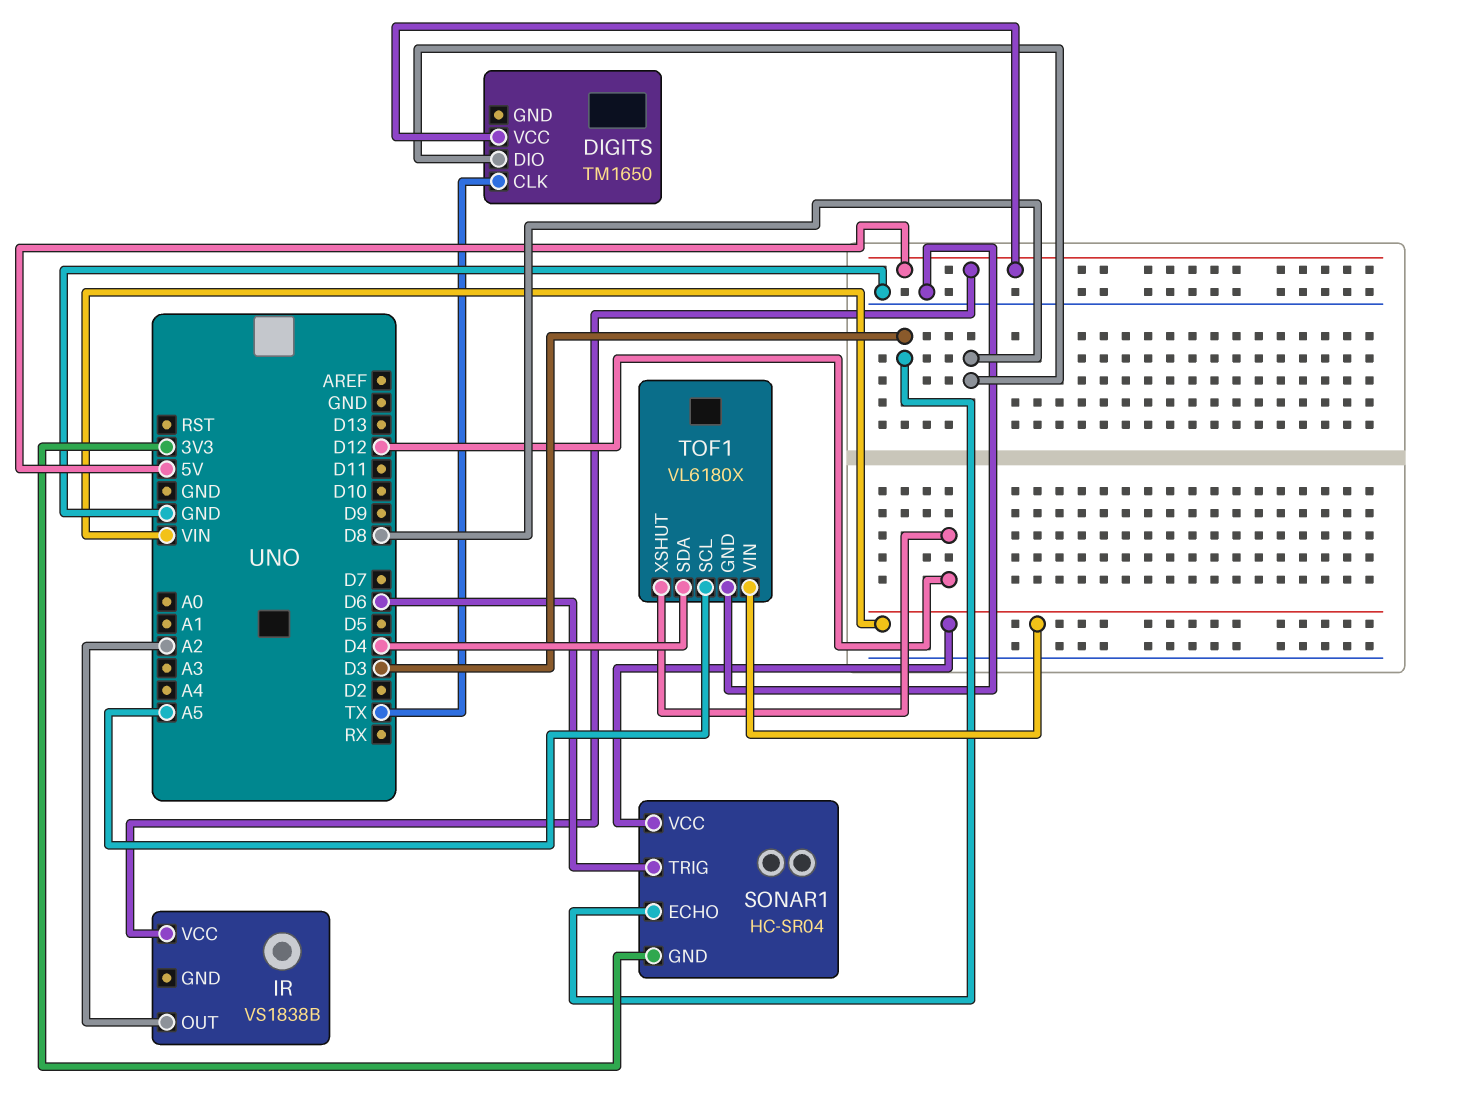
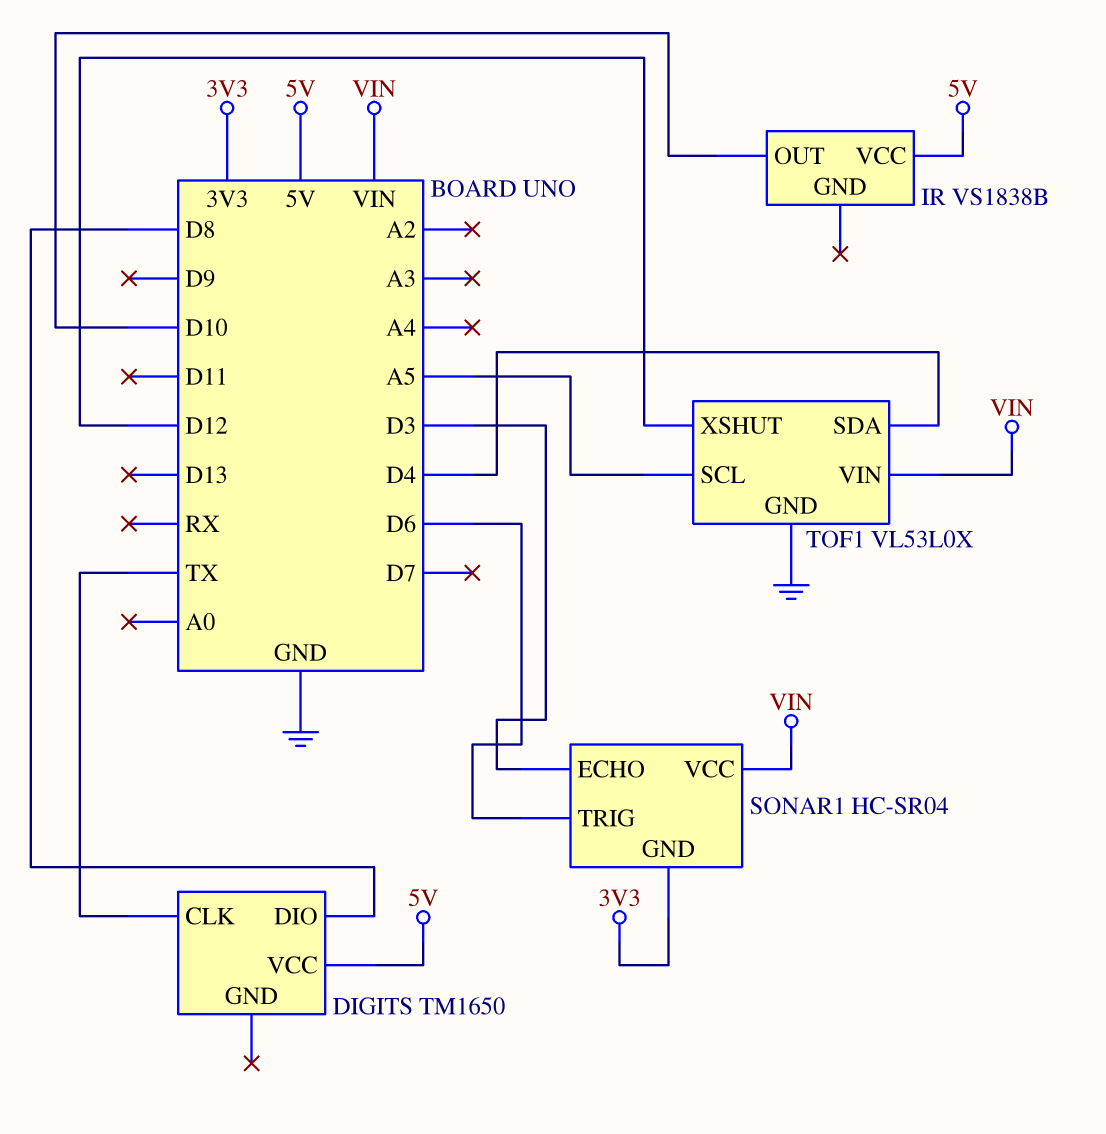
IR pin OUT: A2 -> D10
TOF1: VL6180X -> VL53L0X

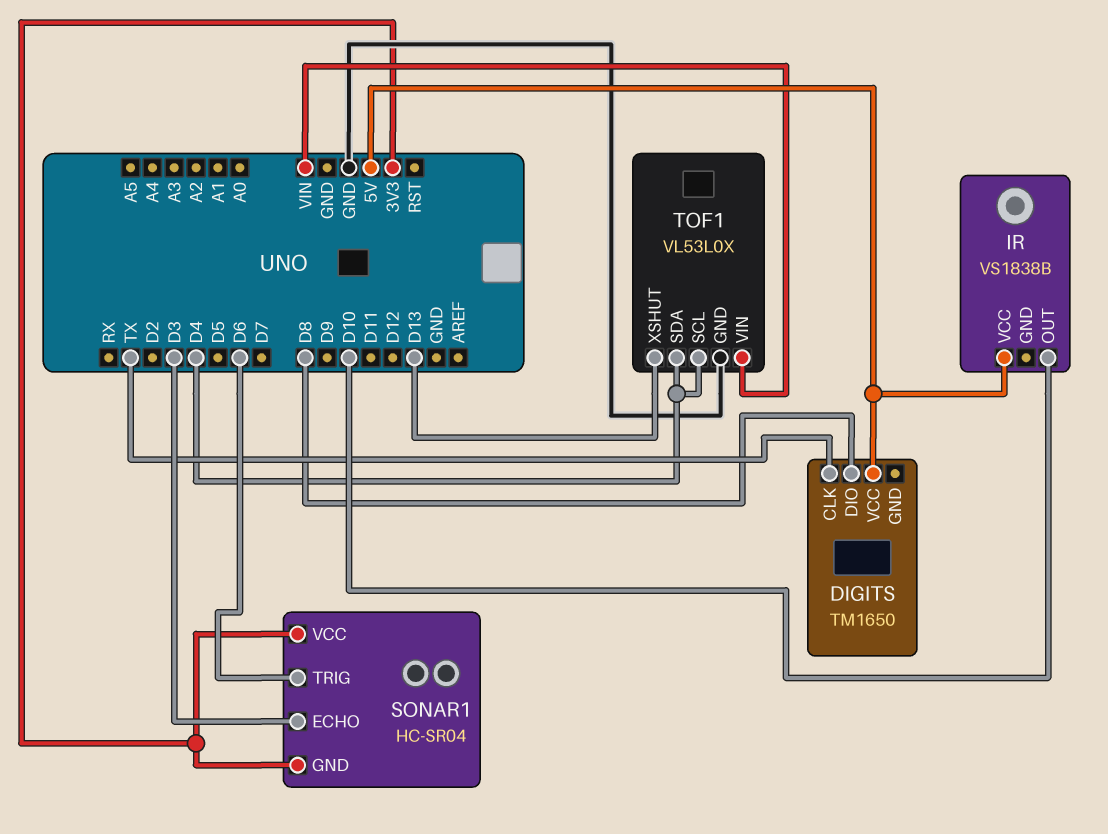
SONAR1 pin VCC: VIN -> 3V3
TOF1 pin SCL: A5 -> D4
TOF1 pin XSHUT: D12 -> D13

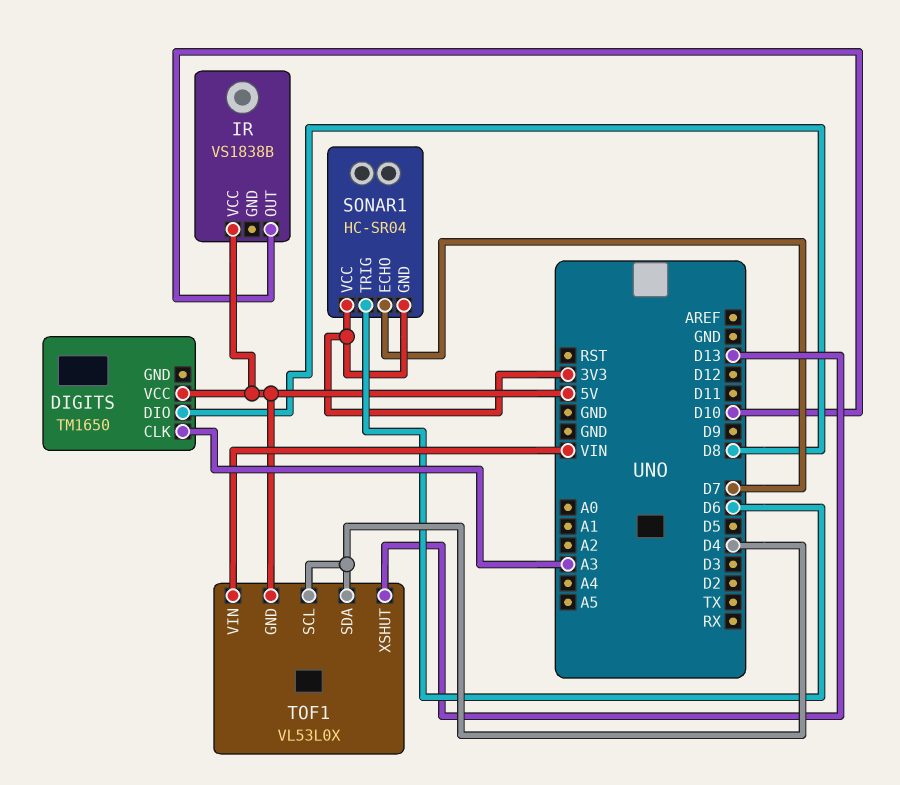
DIGITS pin CLK: TX -> A3
SONAR1 pin ECHO: D3 -> D7
TOF1 pin GND: GND -> 5V

